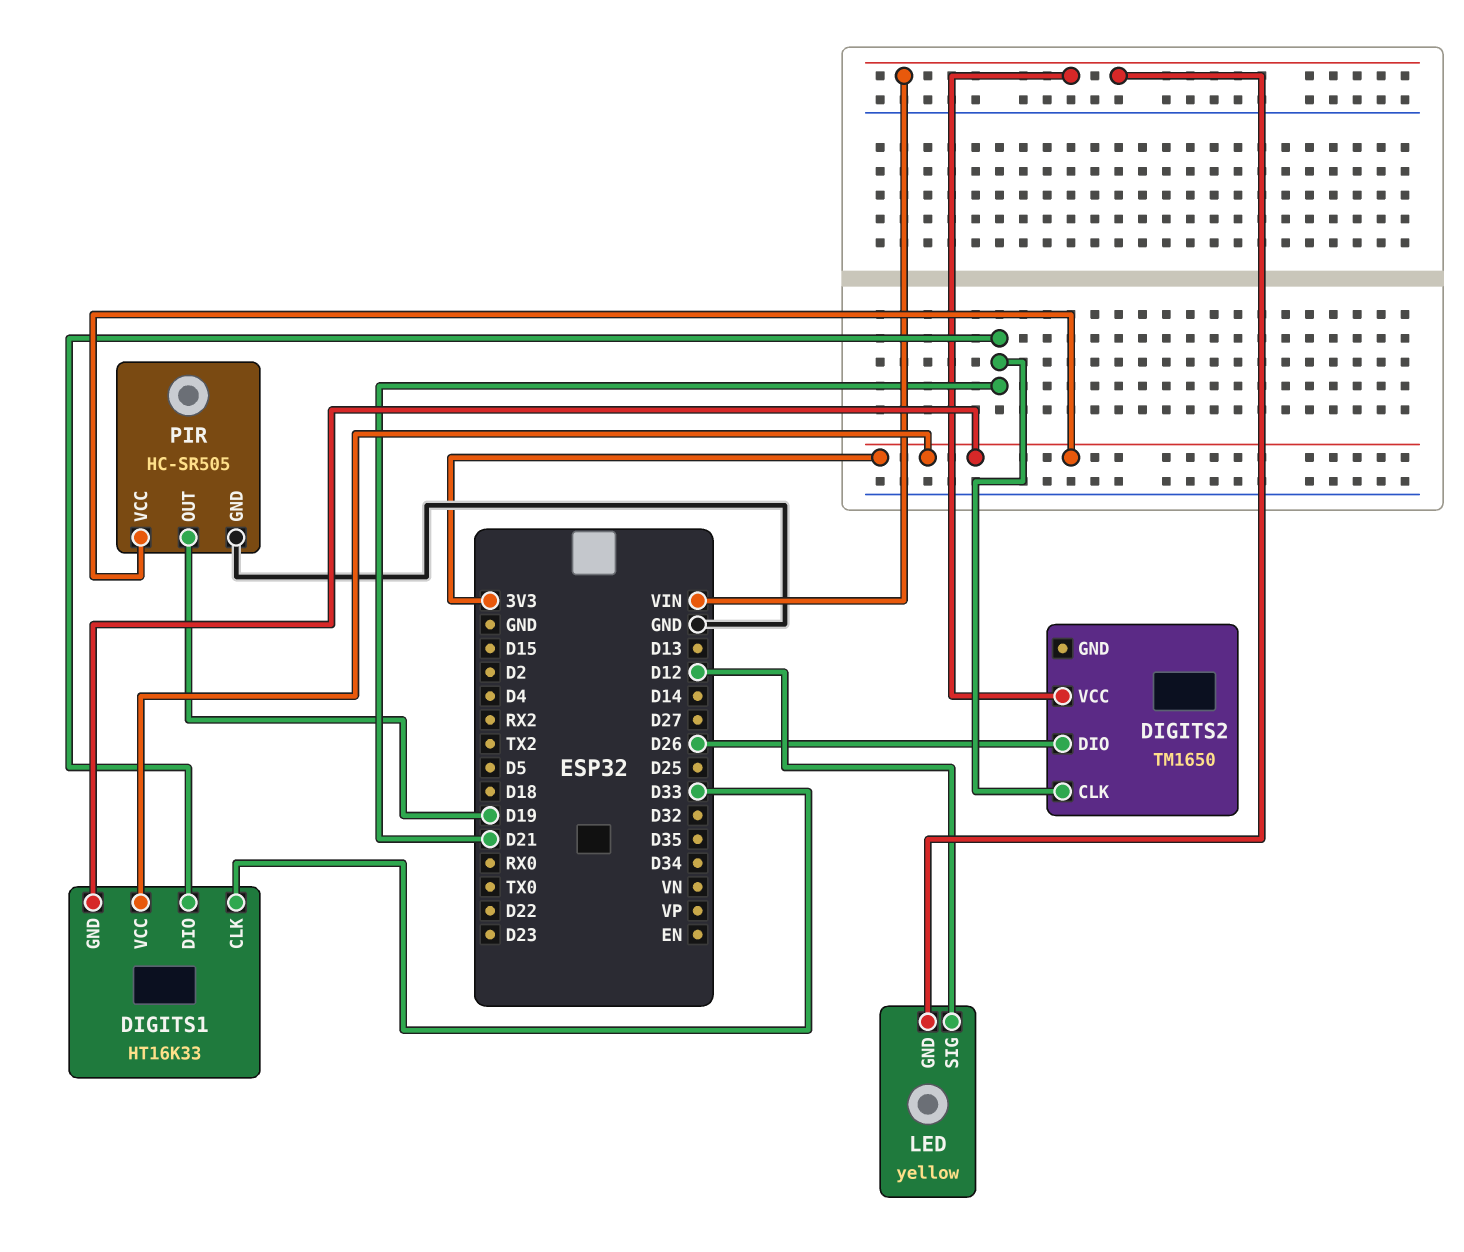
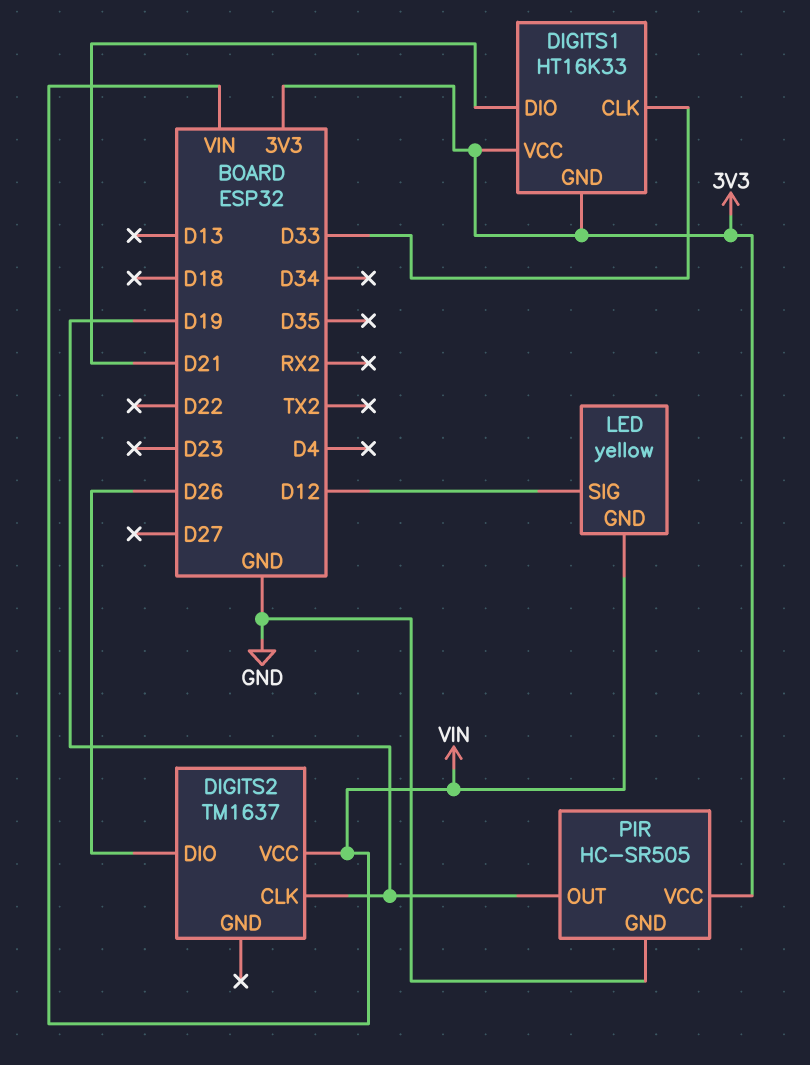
DIGITS2: TM1650 -> TM1637
DIGITS2 pin CLK: D21 -> D19

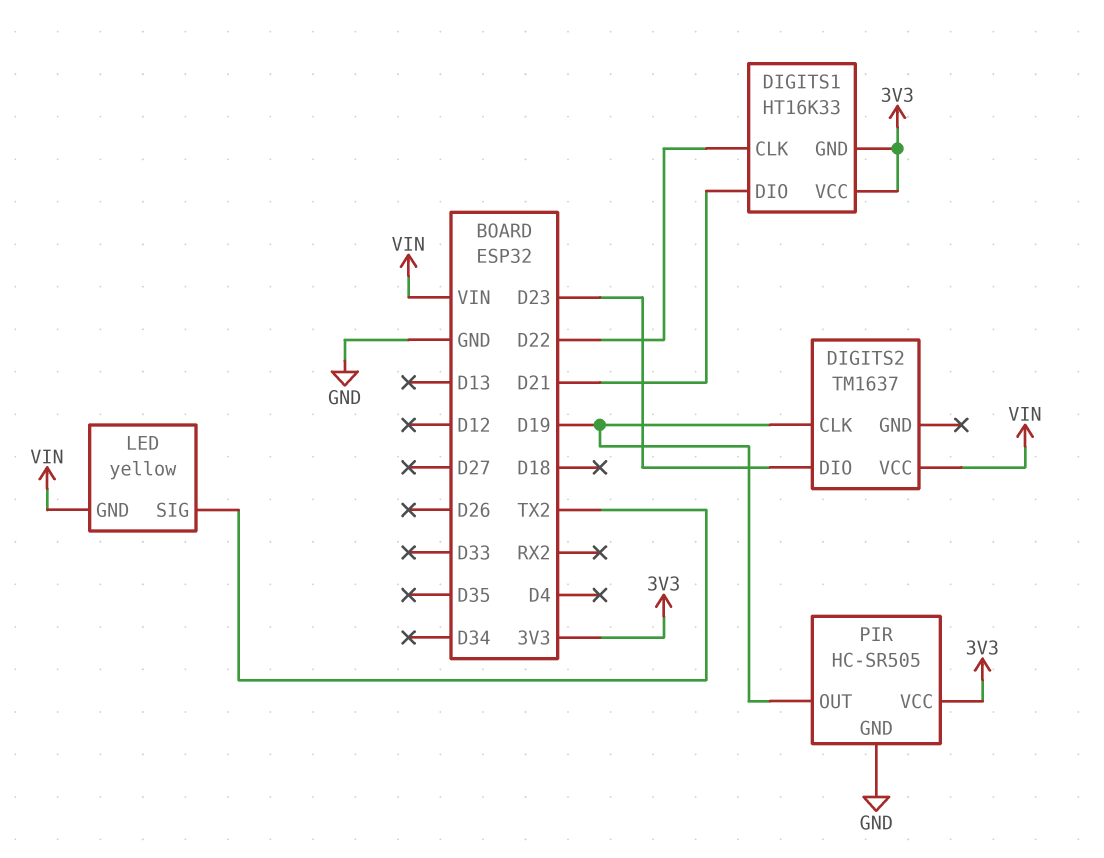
DIGITS1 pin CLK: D33 -> D22
DIGITS2 pin DIO: D26 -> D23
LED pin SIG: D12 -> TX2

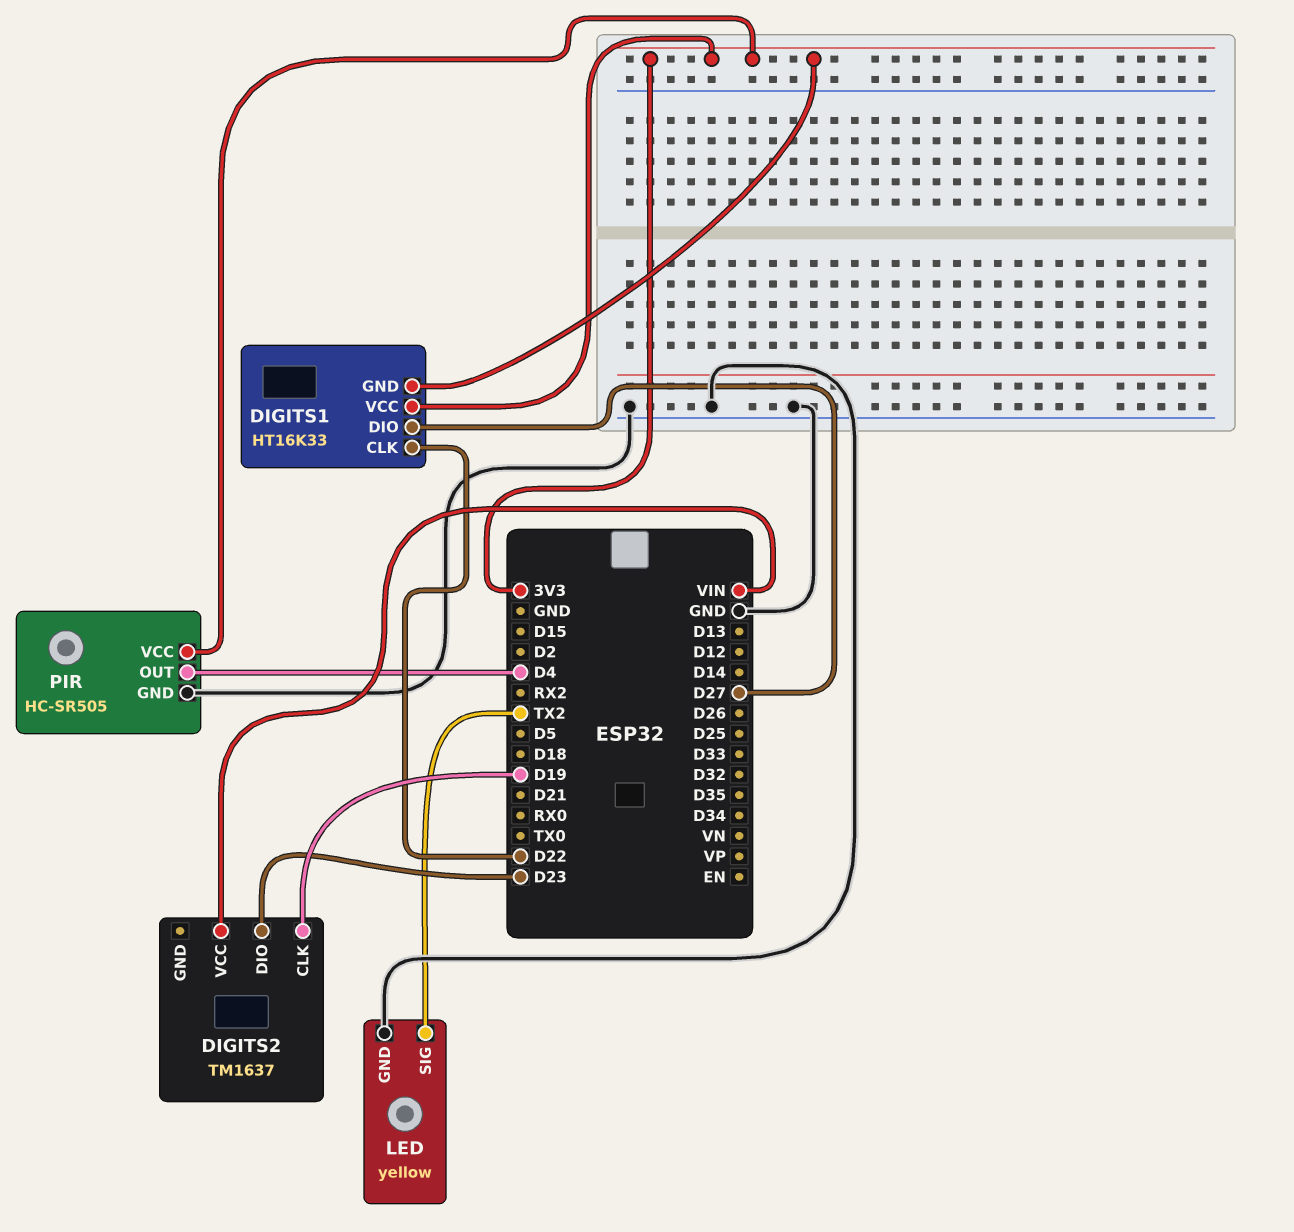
DIGITS1 pin DIO: D21 -> D27
LED pin GND: VIN -> GND
PIR pin OUT: D19 -> D4

